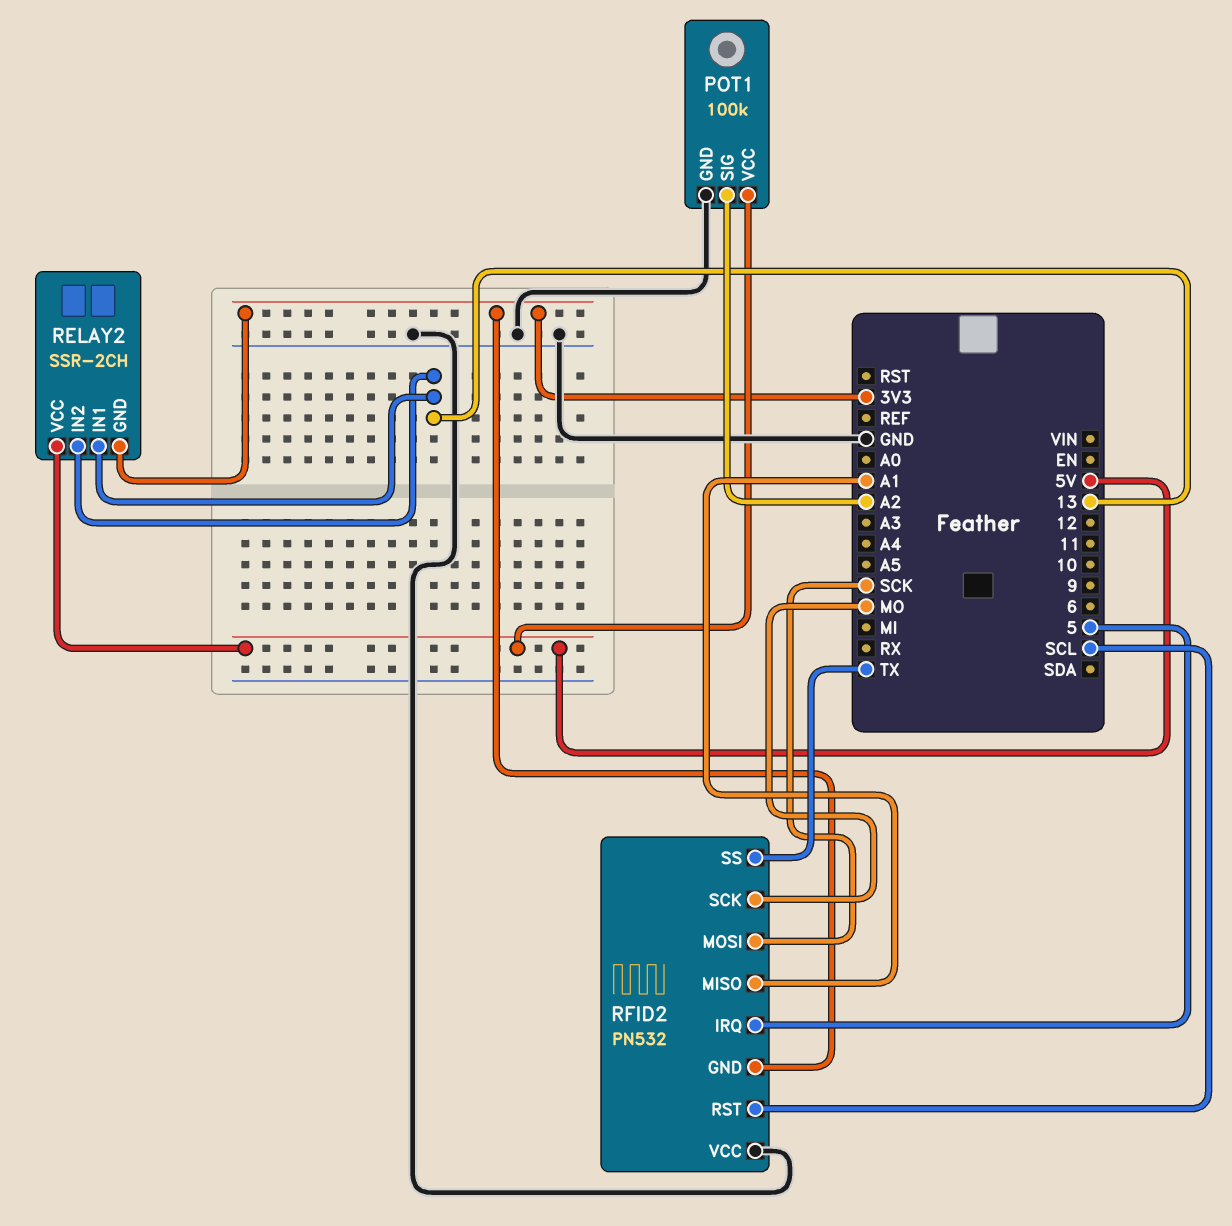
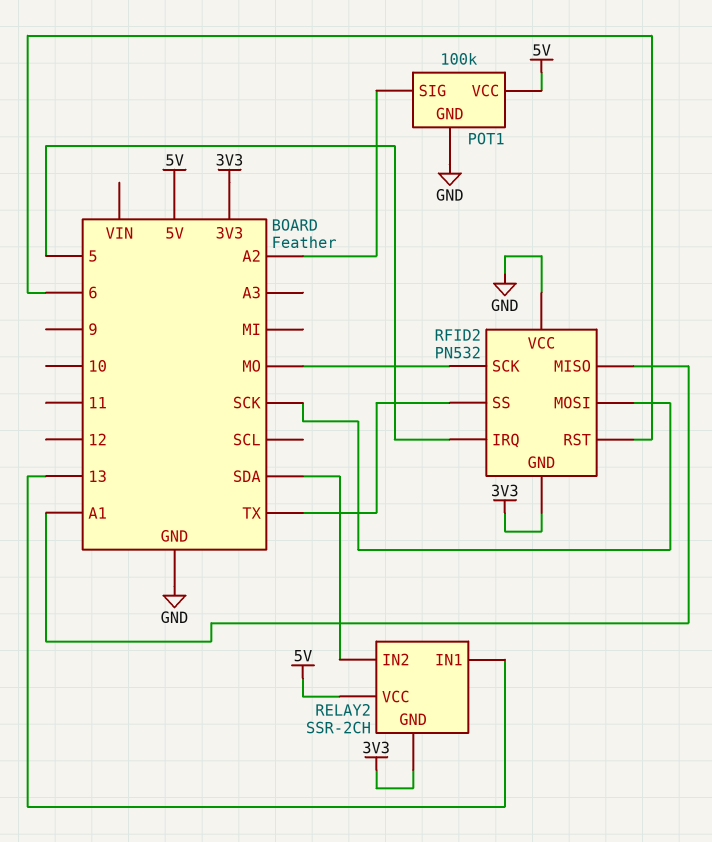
RELAY2 pin IN2: 13 -> SDA
RFID2 pin RST: SCL -> 6

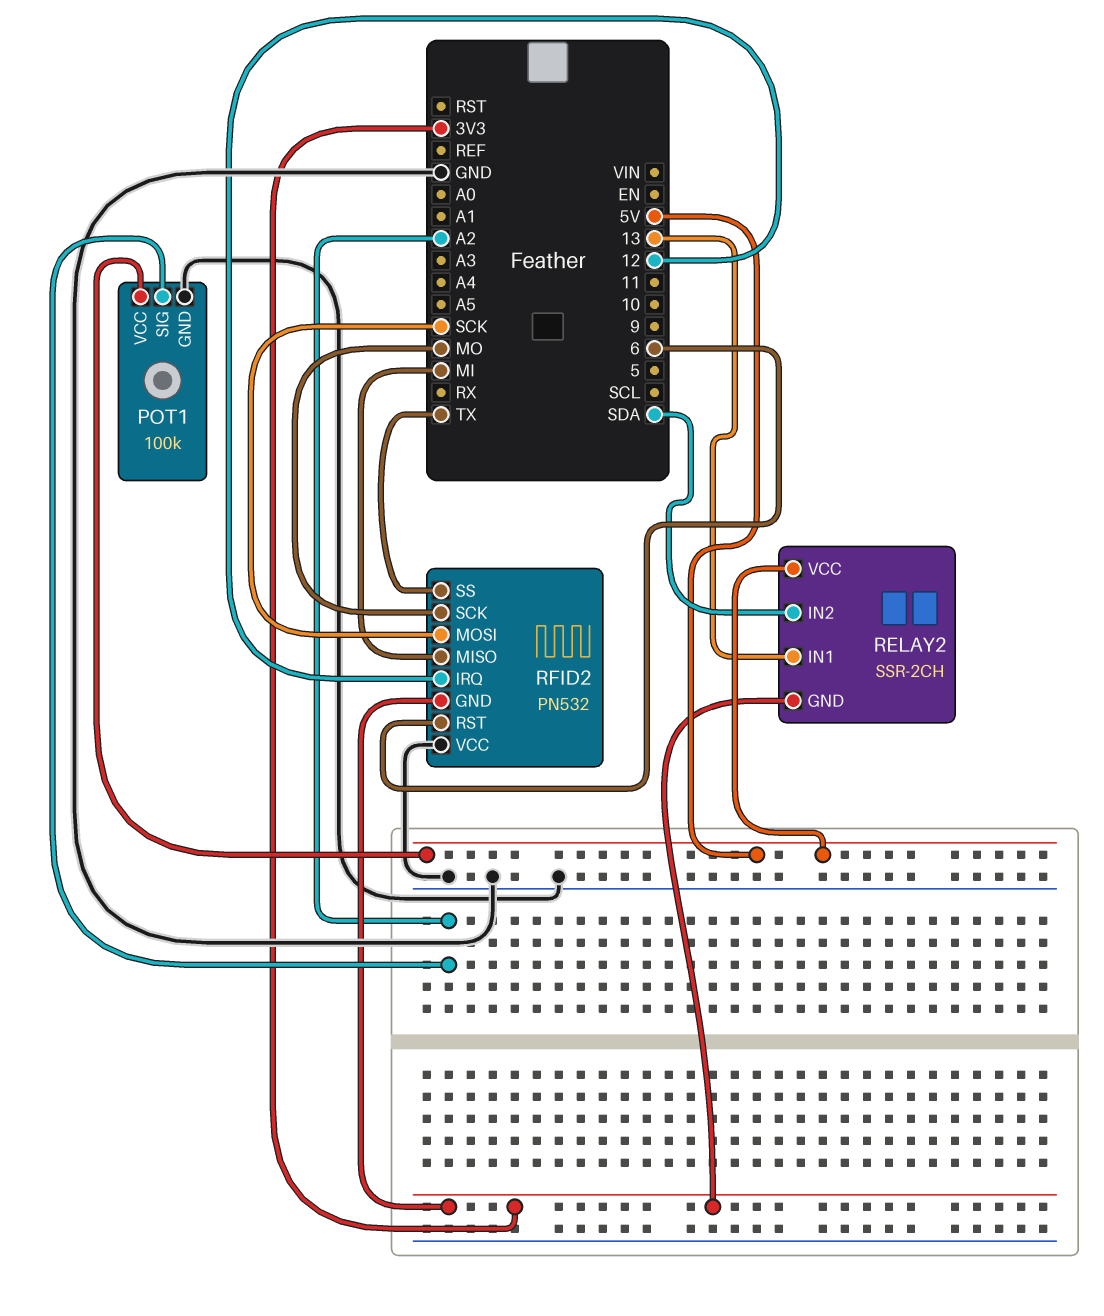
RFID2 pin IRQ: 5 -> 12
RFID2 pin MISO: A1 -> MI

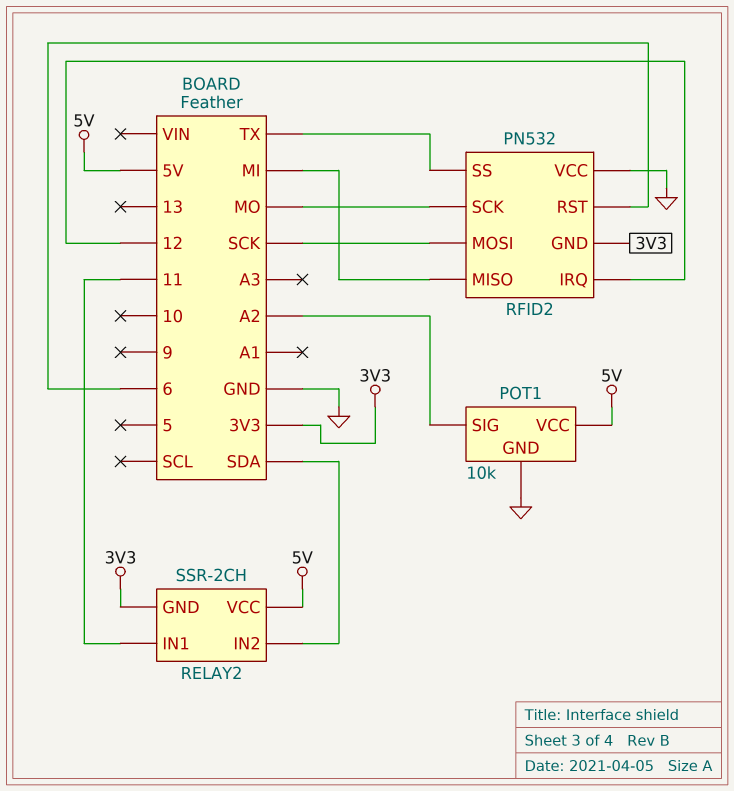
POT1: 100k -> 10k
RELAY2 pin IN1: 13 -> 11

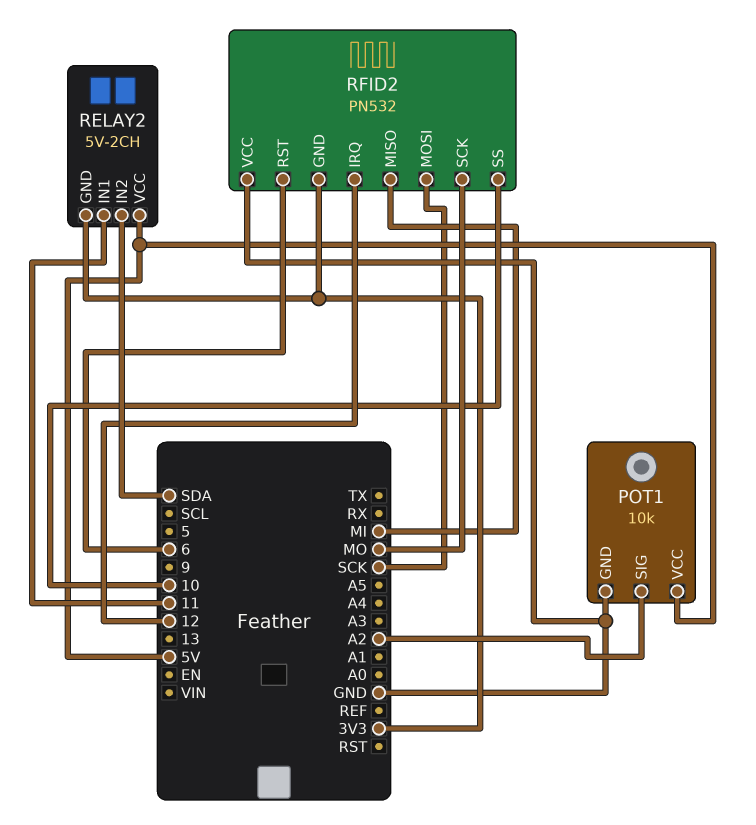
RELAY2: SSR-2CH -> 5V-2CH
RFID2 pin SS: TX -> 10

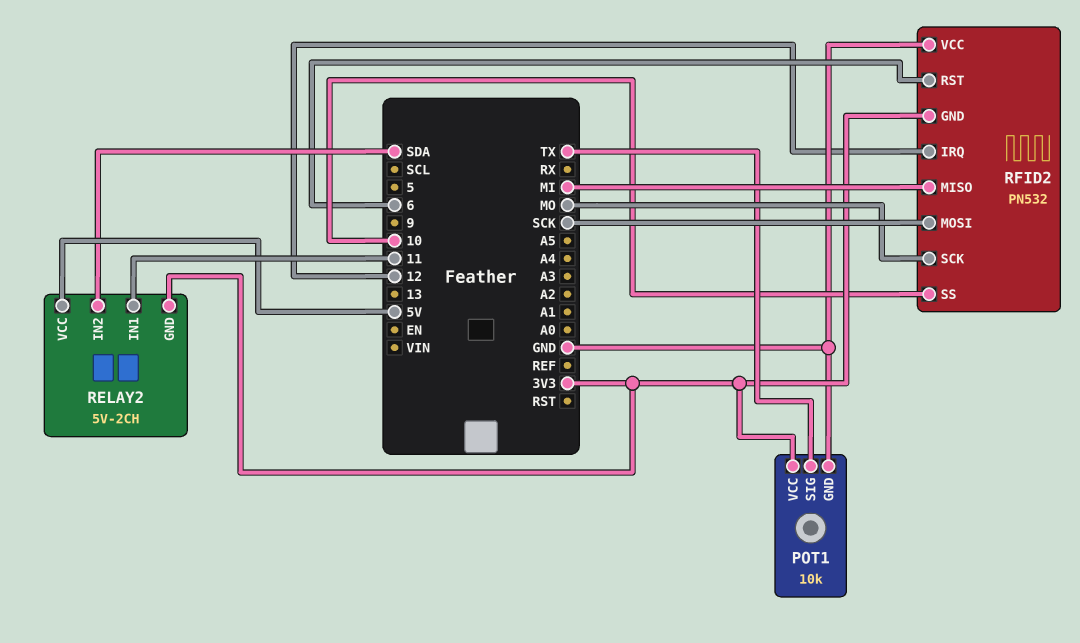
POT1 pin SIG: A2 -> TX
POT1 pin VCC: 5V -> 3V3

